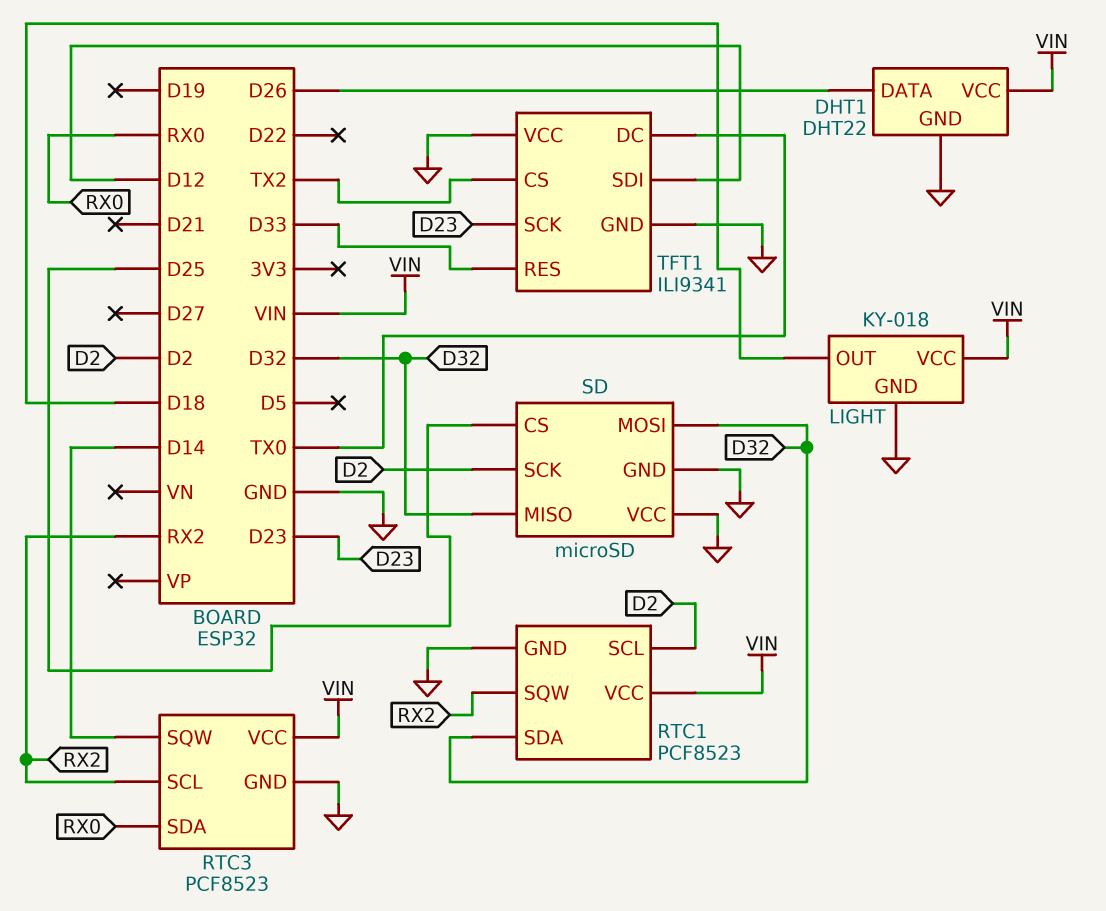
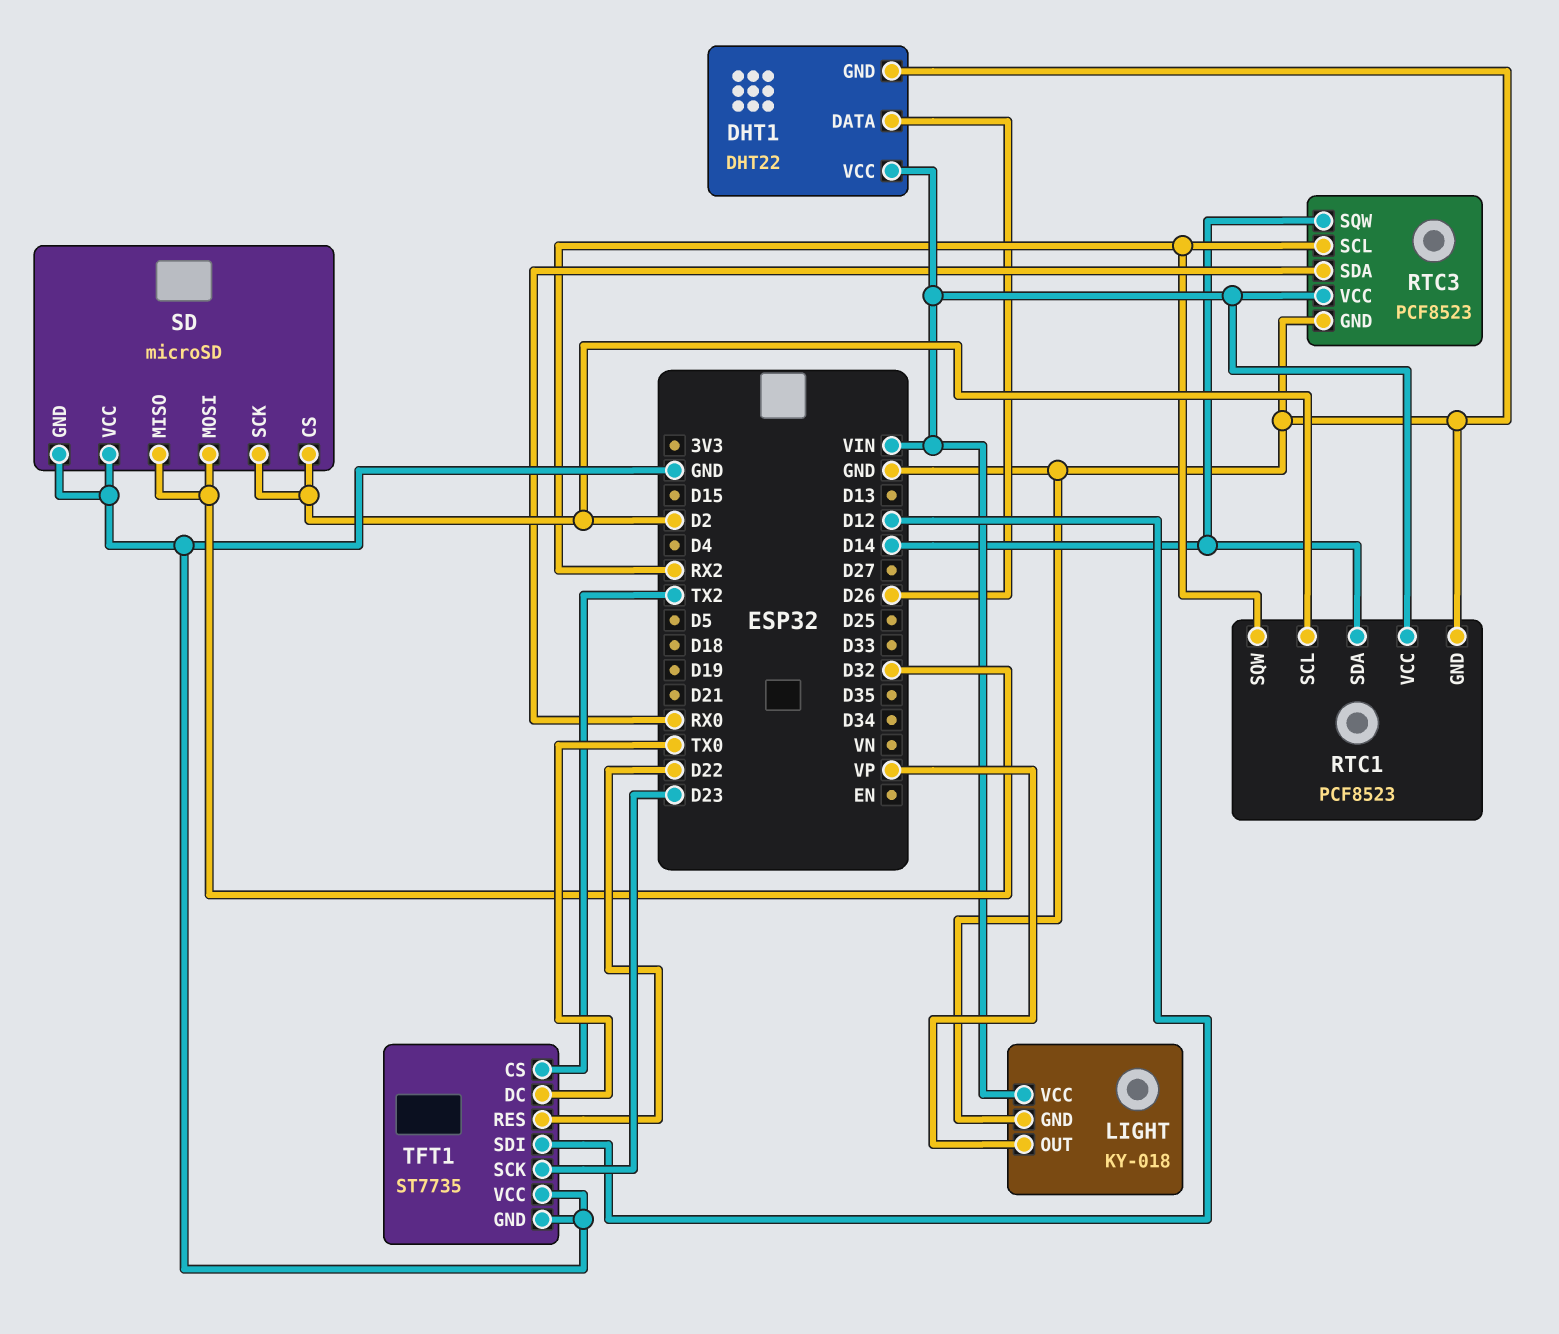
LIGHT pin OUT: D18 -> VP
RTC1 pin SDA: D32 -> D14
SD pin CS: D25 -> D2
TFT1: ILI9341 -> ST7735
TFT1 pin RES: D33 -> D22

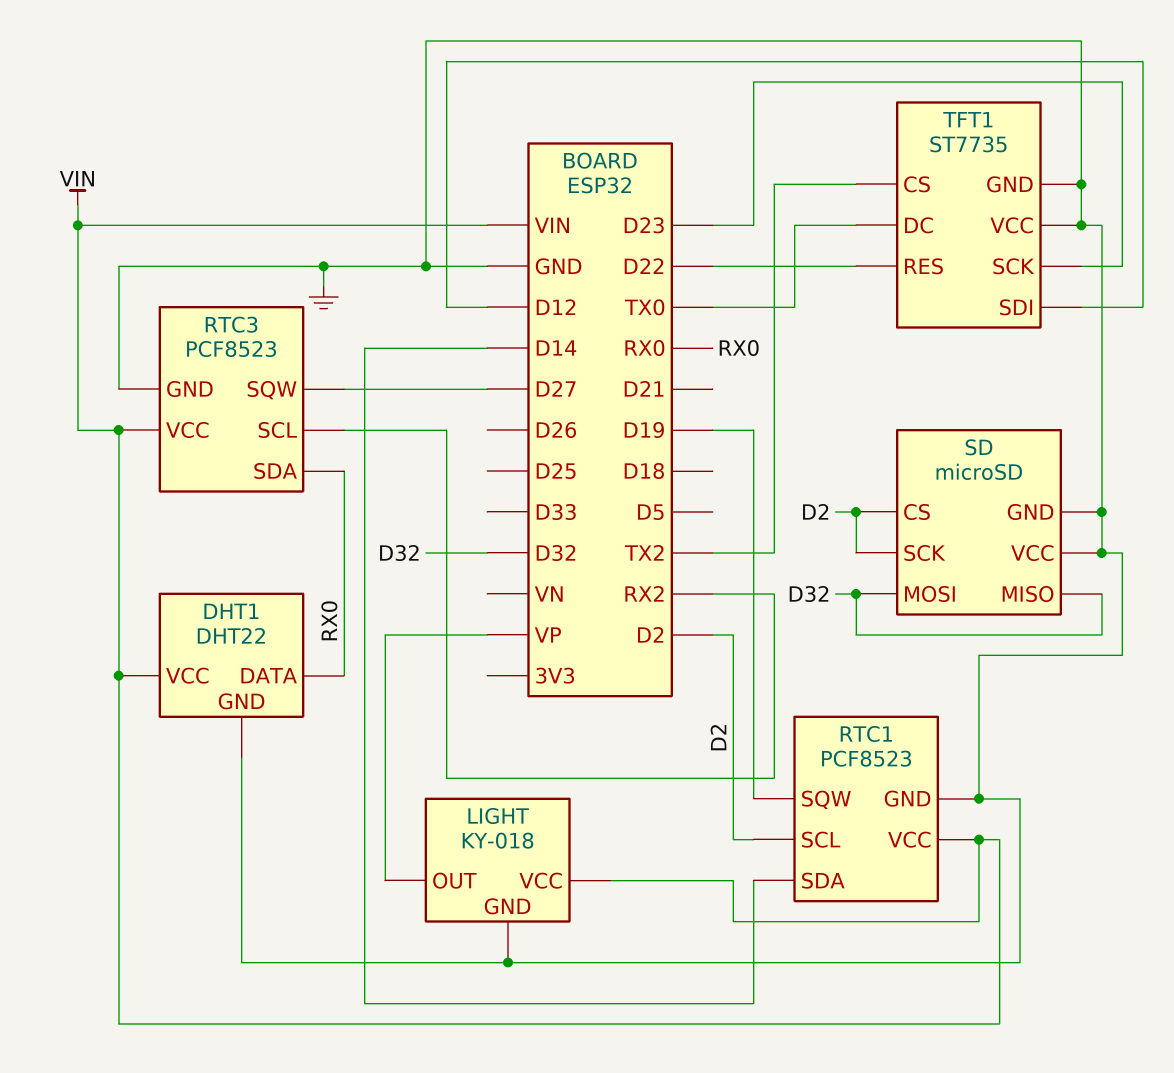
DHT1 pin DATA: D26 -> RX0
RTC1 pin SQW: RX2 -> D19
RTC3 pin SQW: D14 -> D27

